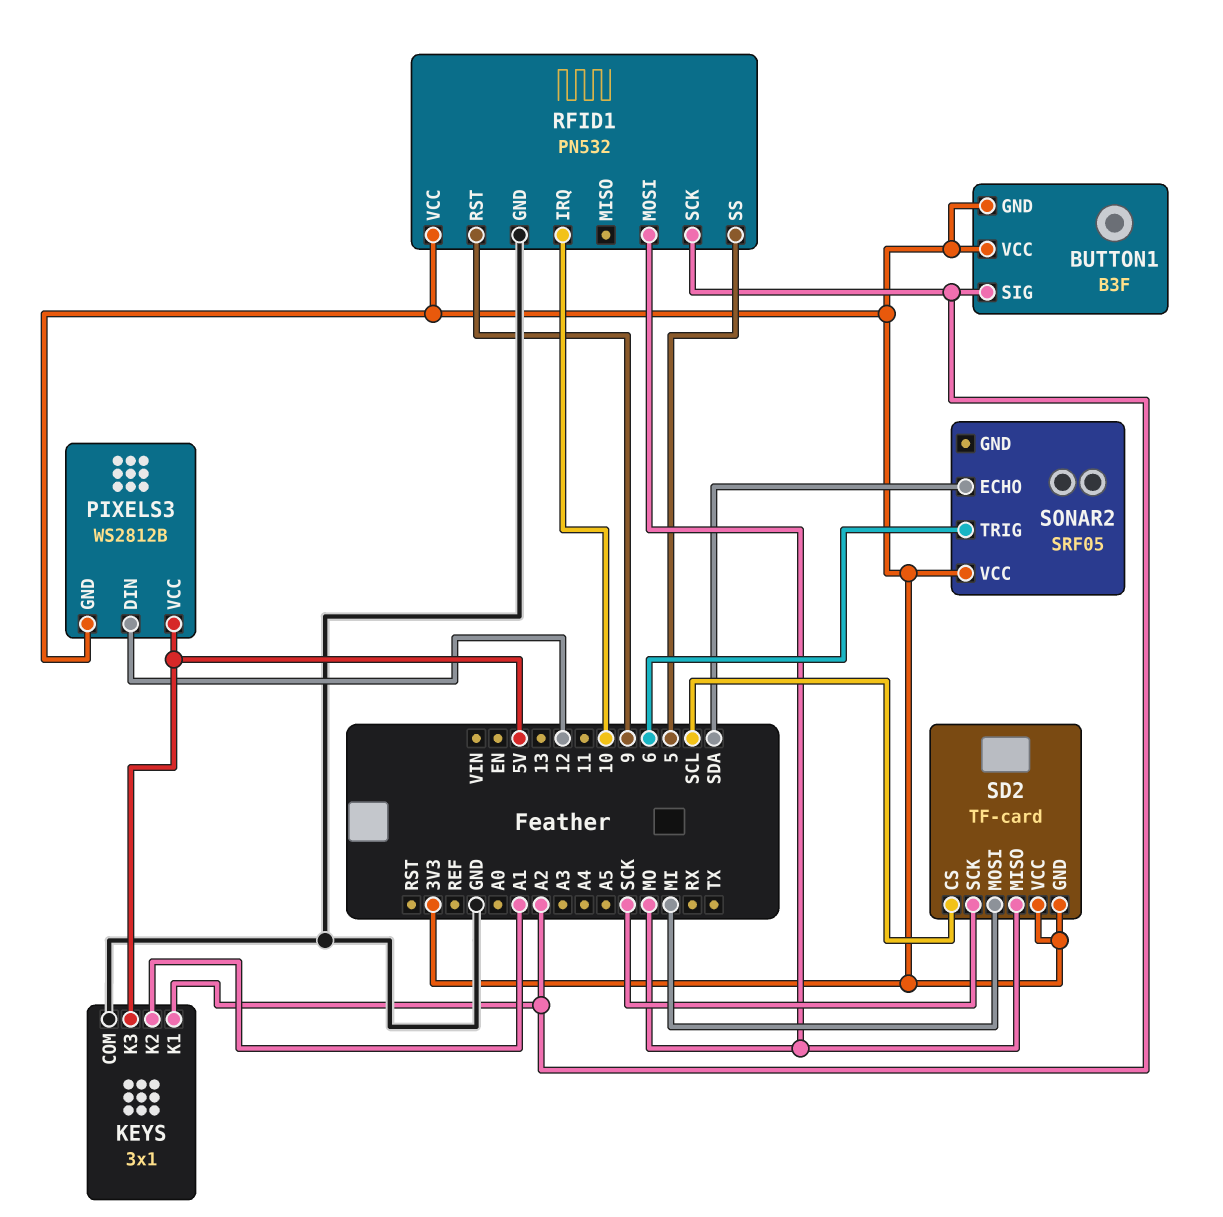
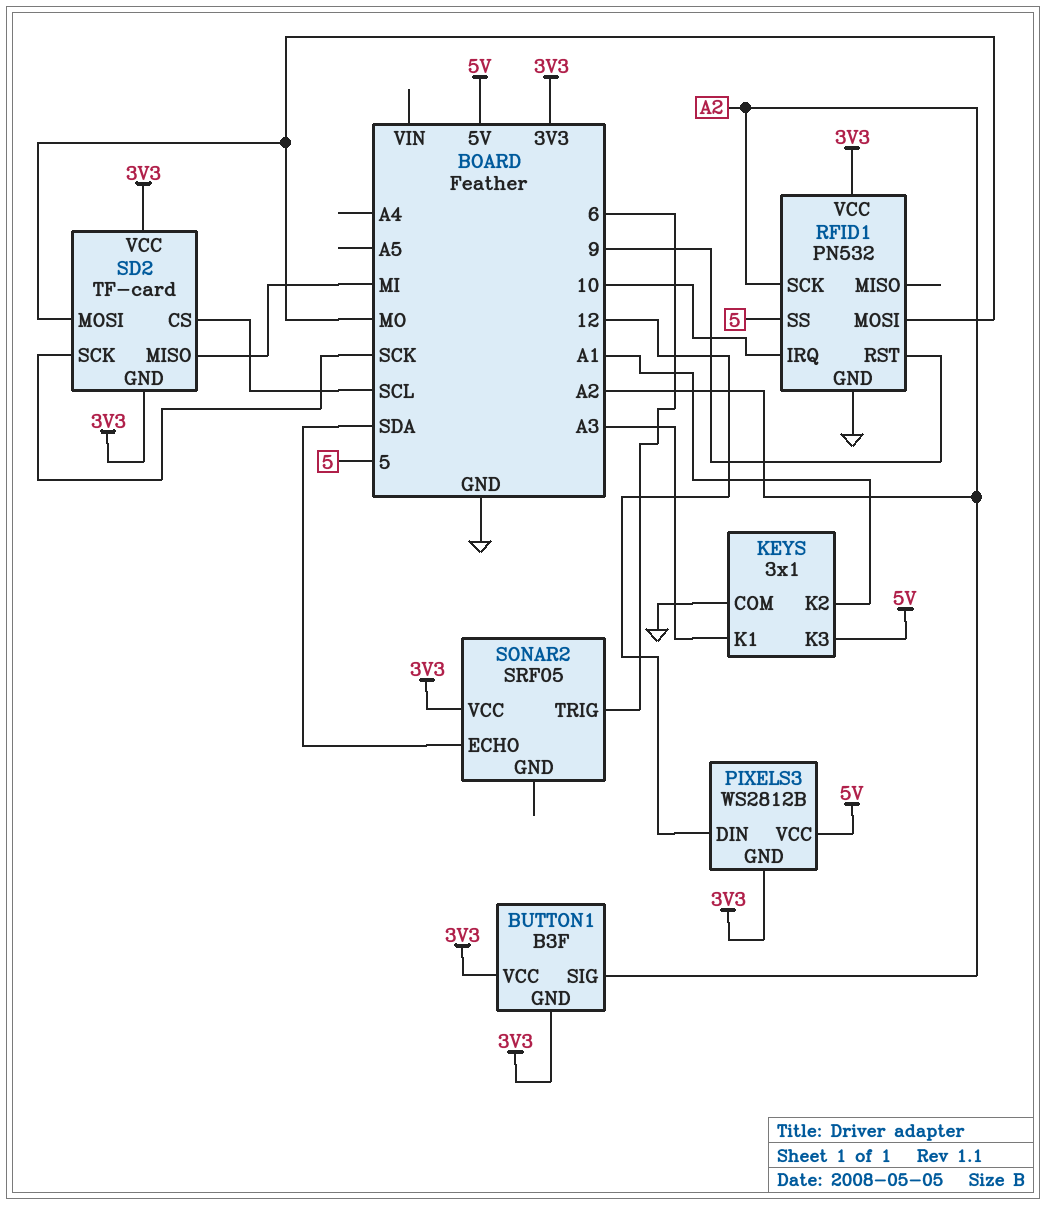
KEYS pin K1: A2 -> A3
SD2 pin MISO: MO -> MI
SD2 pin MOSI: MI -> MO

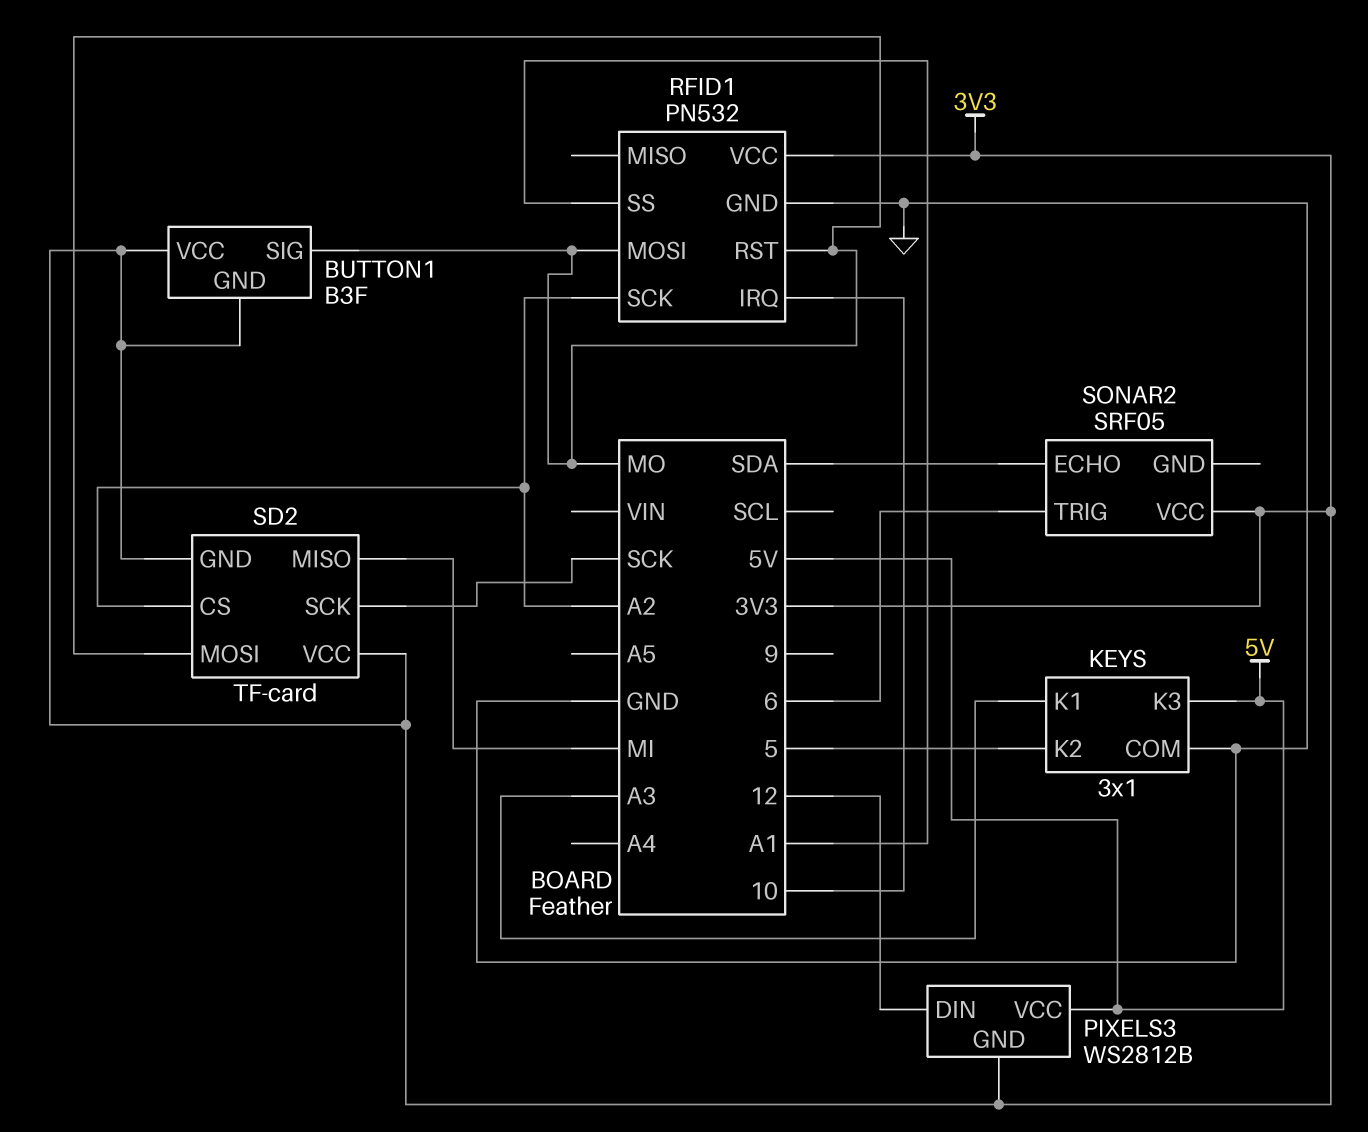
BUTTON1 pin SIG: A2 -> MO
KEYS pin K2: A1 -> 5
RFID1 pin RST: 9 -> MO
RFID1 pin SS: 5 -> A1
SD2 pin CS: SCL -> A2

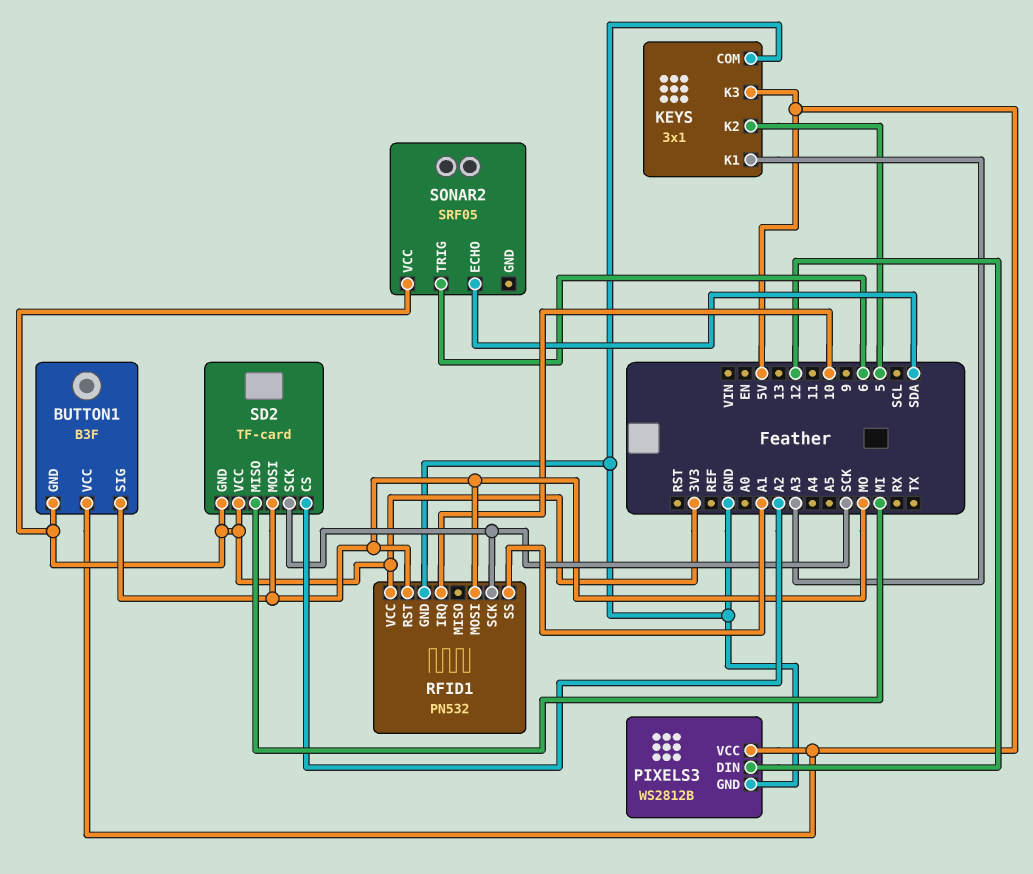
BUTTON1 pin VCC: 3V3 -> 5V
PIXELS3 pin GND: 3V3 -> GND
RFID1 pin SCK: A2 -> SCK

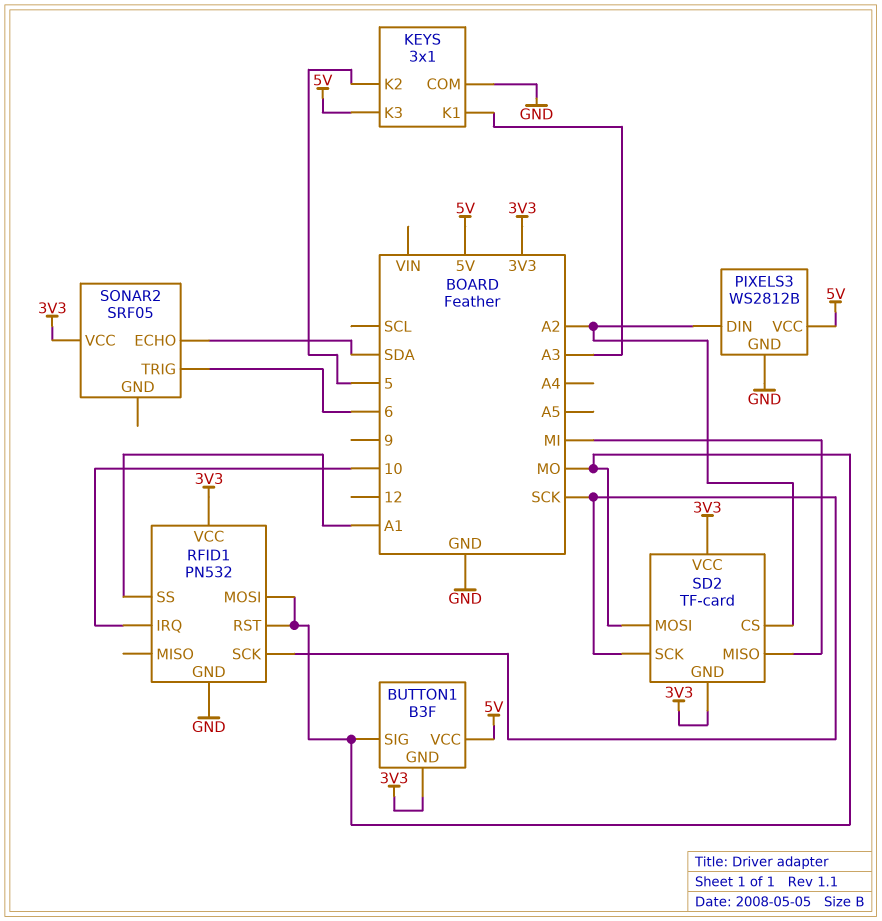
PIXELS3 pin DIN: 12 -> A2

